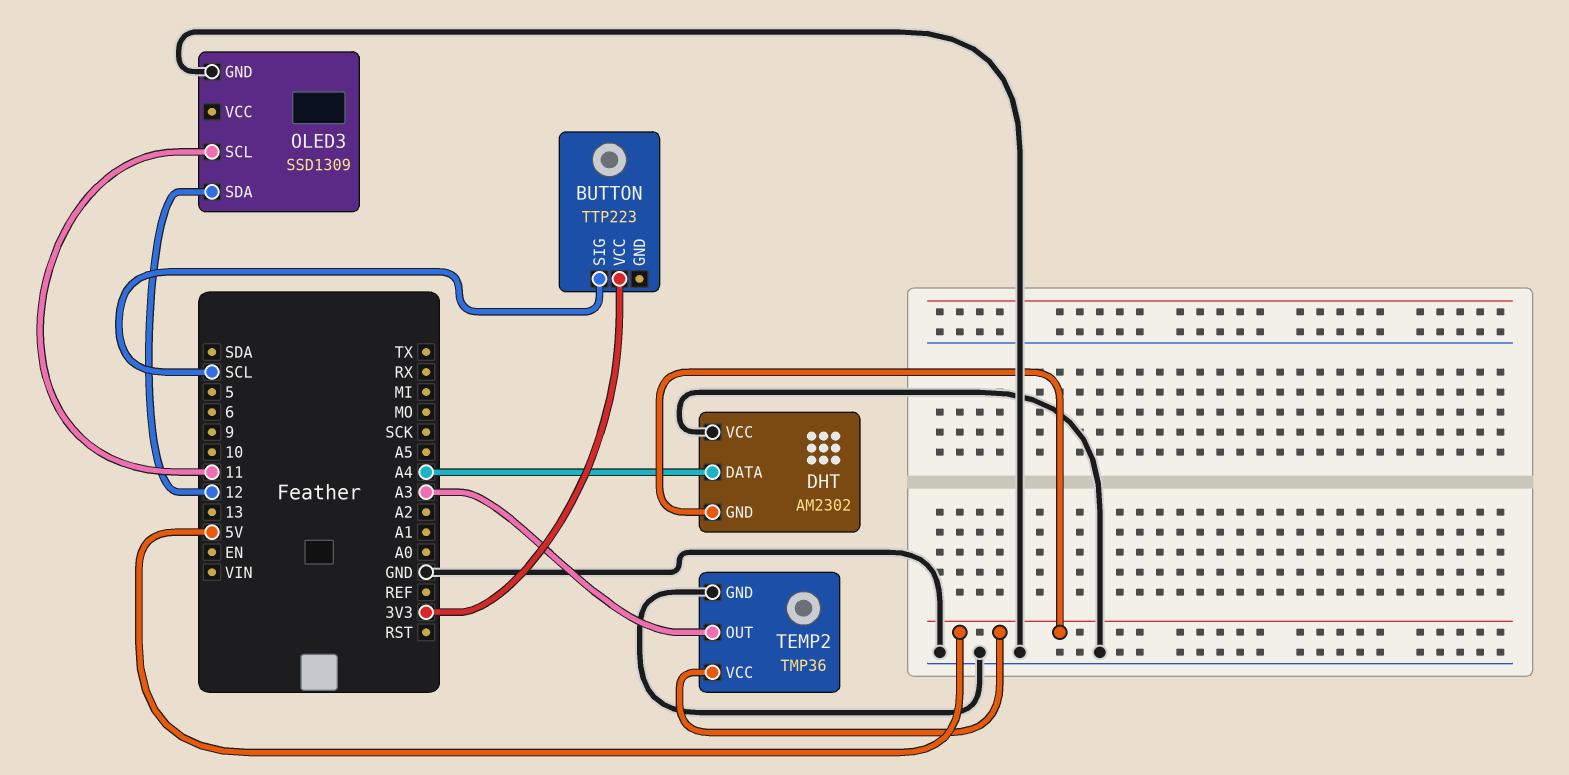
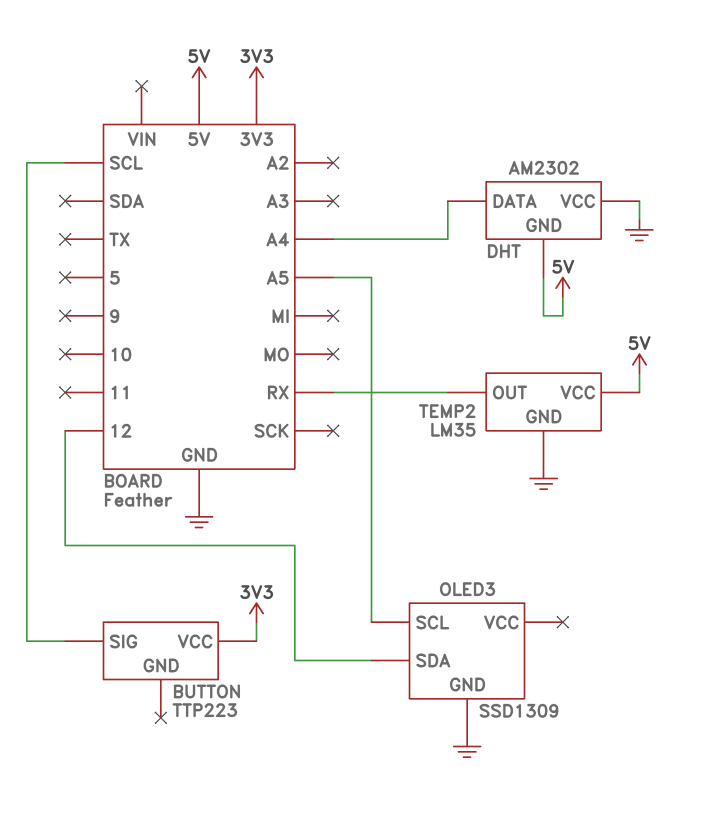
OLED3 pin SCL: 11 -> A5
TEMP2: TMP36 -> LM35
TEMP2 pin OUT: A3 -> RX

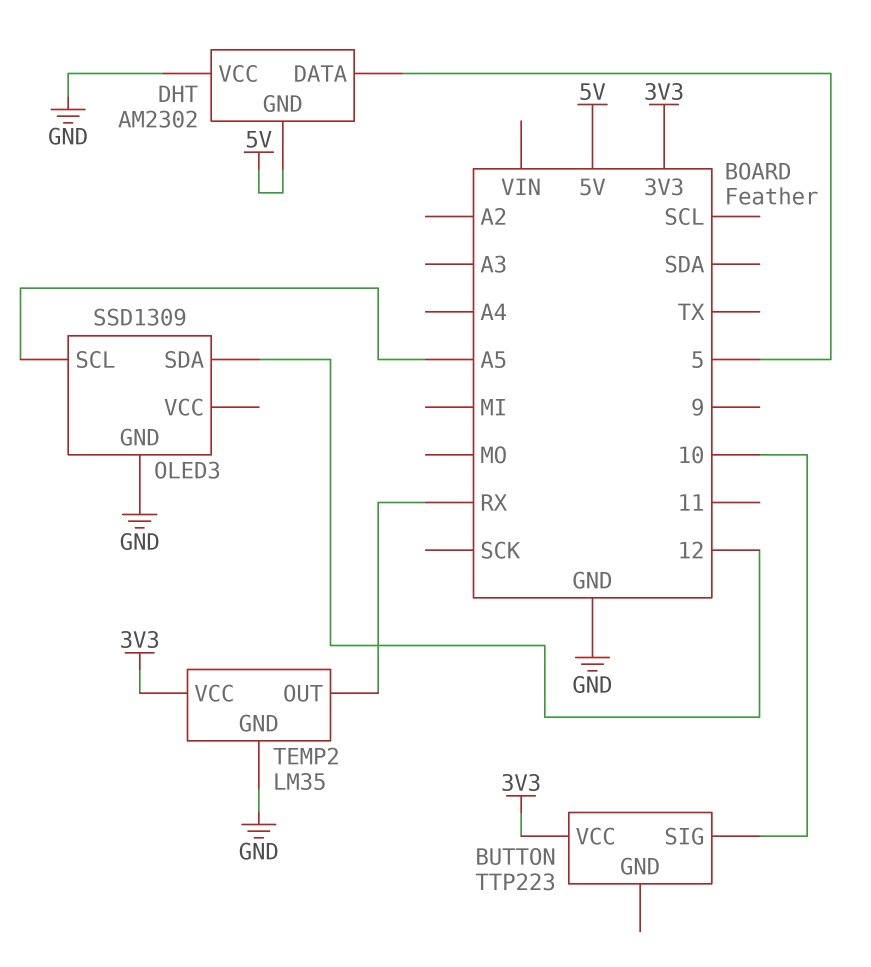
BUTTON pin SIG: SCL -> 10
DHT pin DATA: A4 -> 5
TEMP2 pin VCC: 5V -> 3V3

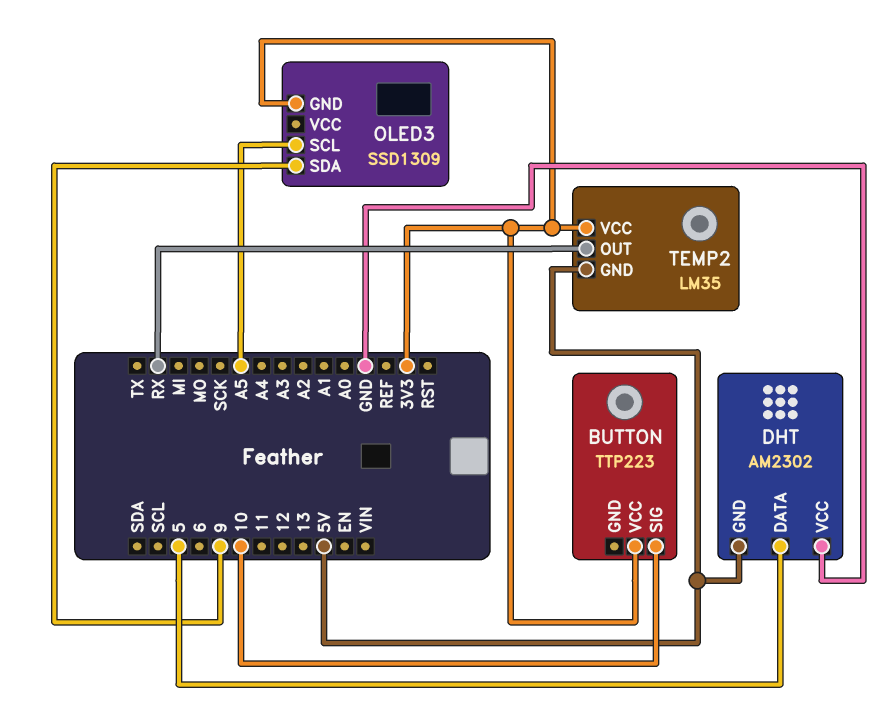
OLED3 pin GND: GND -> 3V3
OLED3 pin SDA: 12 -> 9
TEMP2 pin GND: GND -> 5V

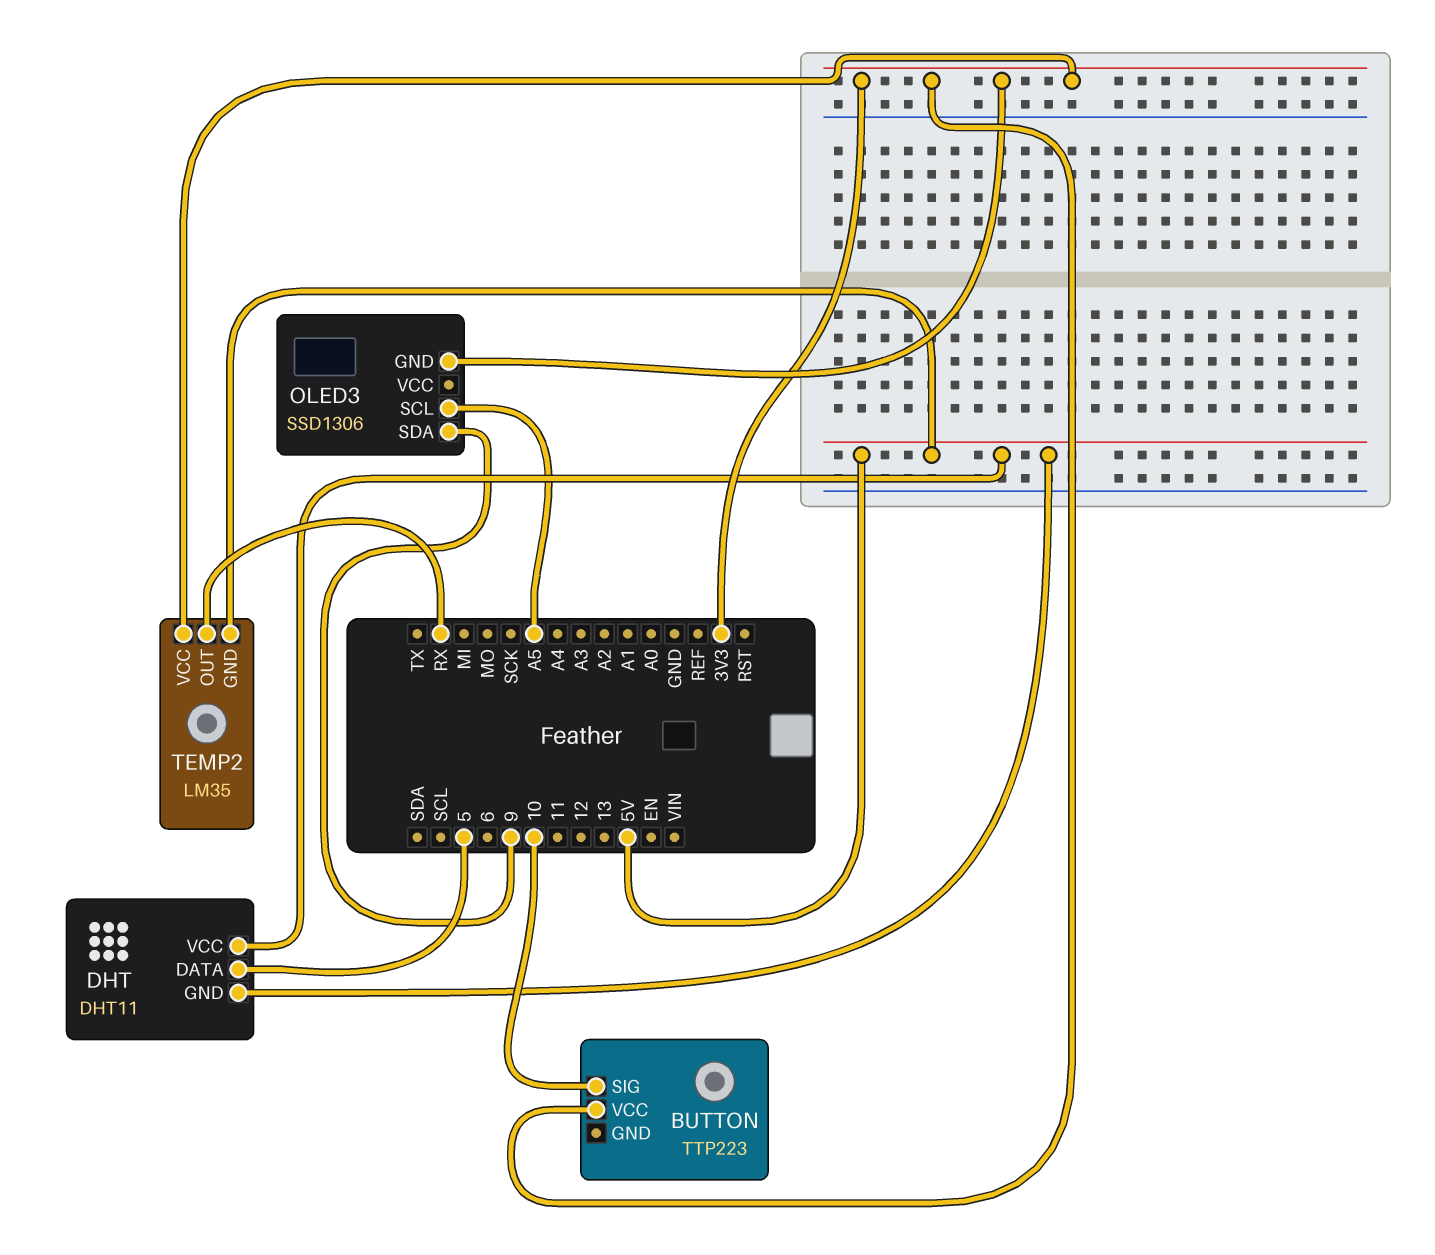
DHT: AM2302 -> DHT11
DHT pin VCC: GND -> 5V
OLED3: SSD1309 -> SSD1306

